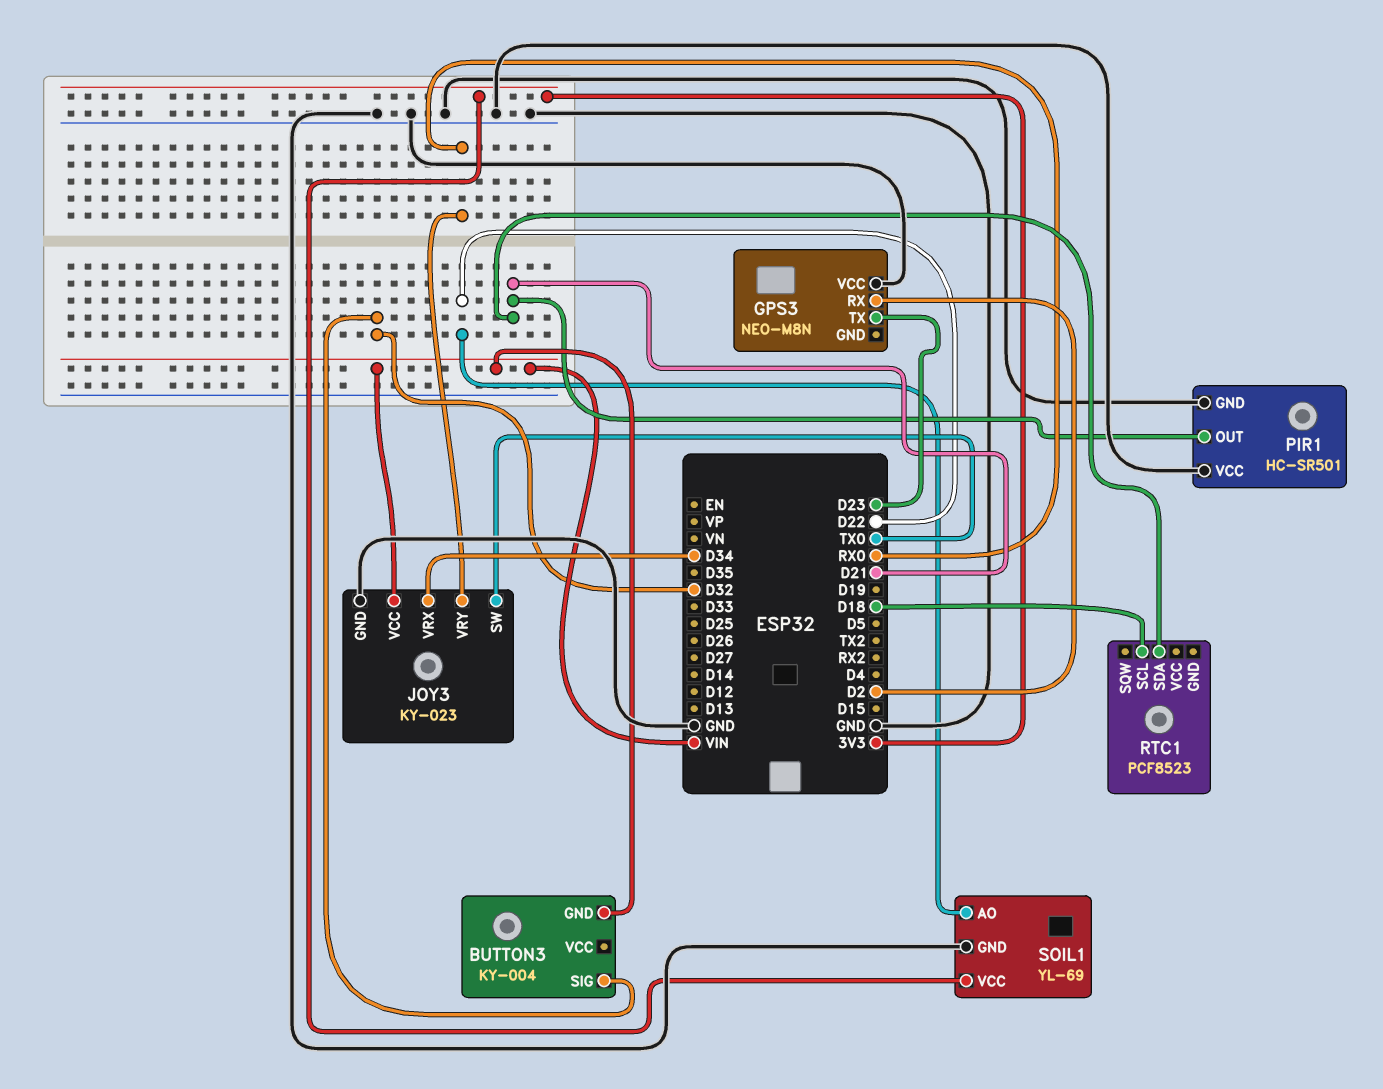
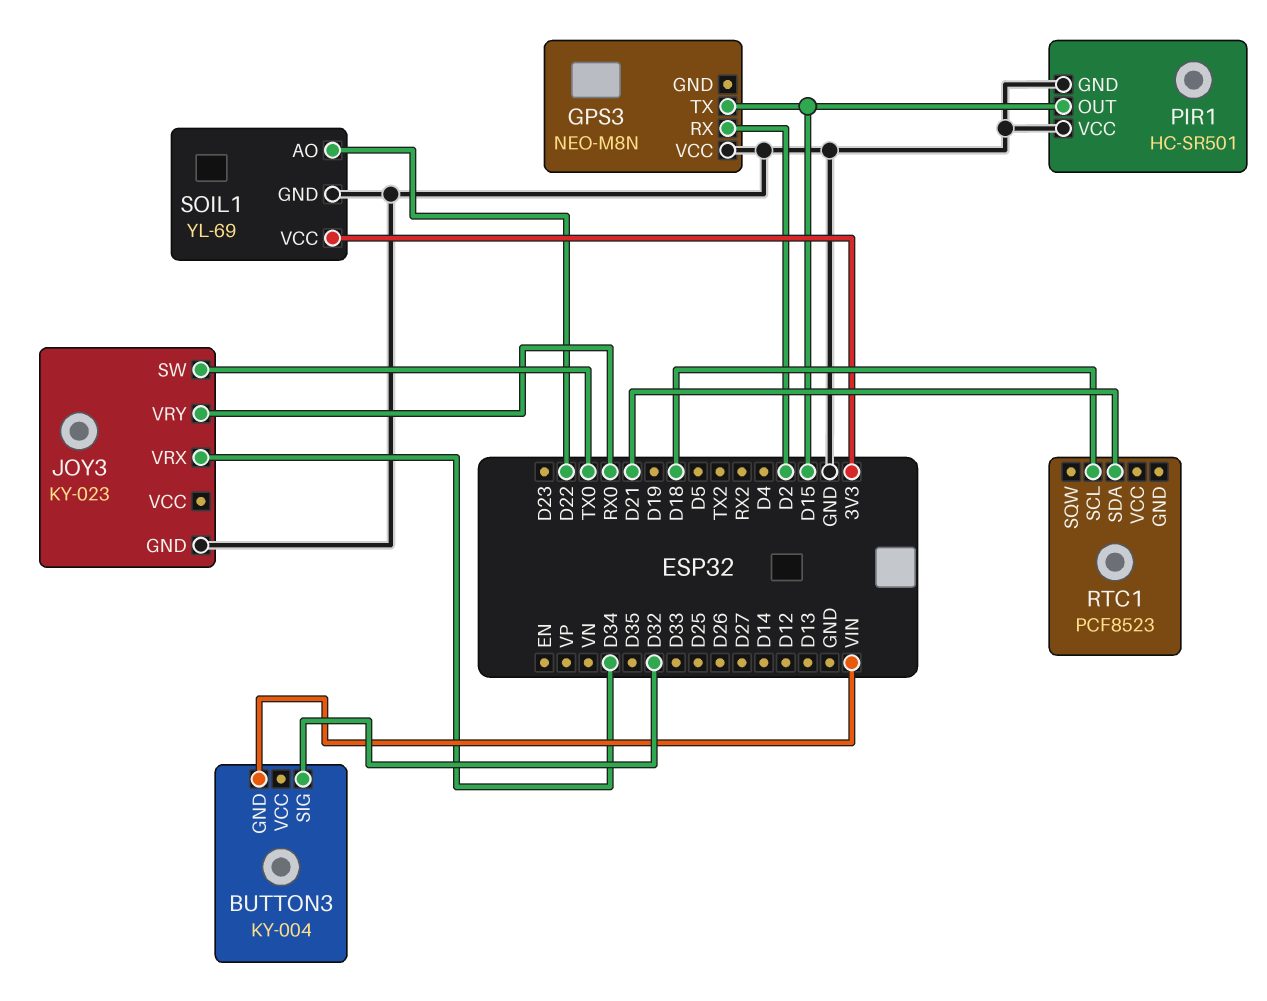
GPS3 pin TX: D23 -> D15
JOY3 pin VCC: VIN -> none
PIR1 pin OUT: D21 -> D15

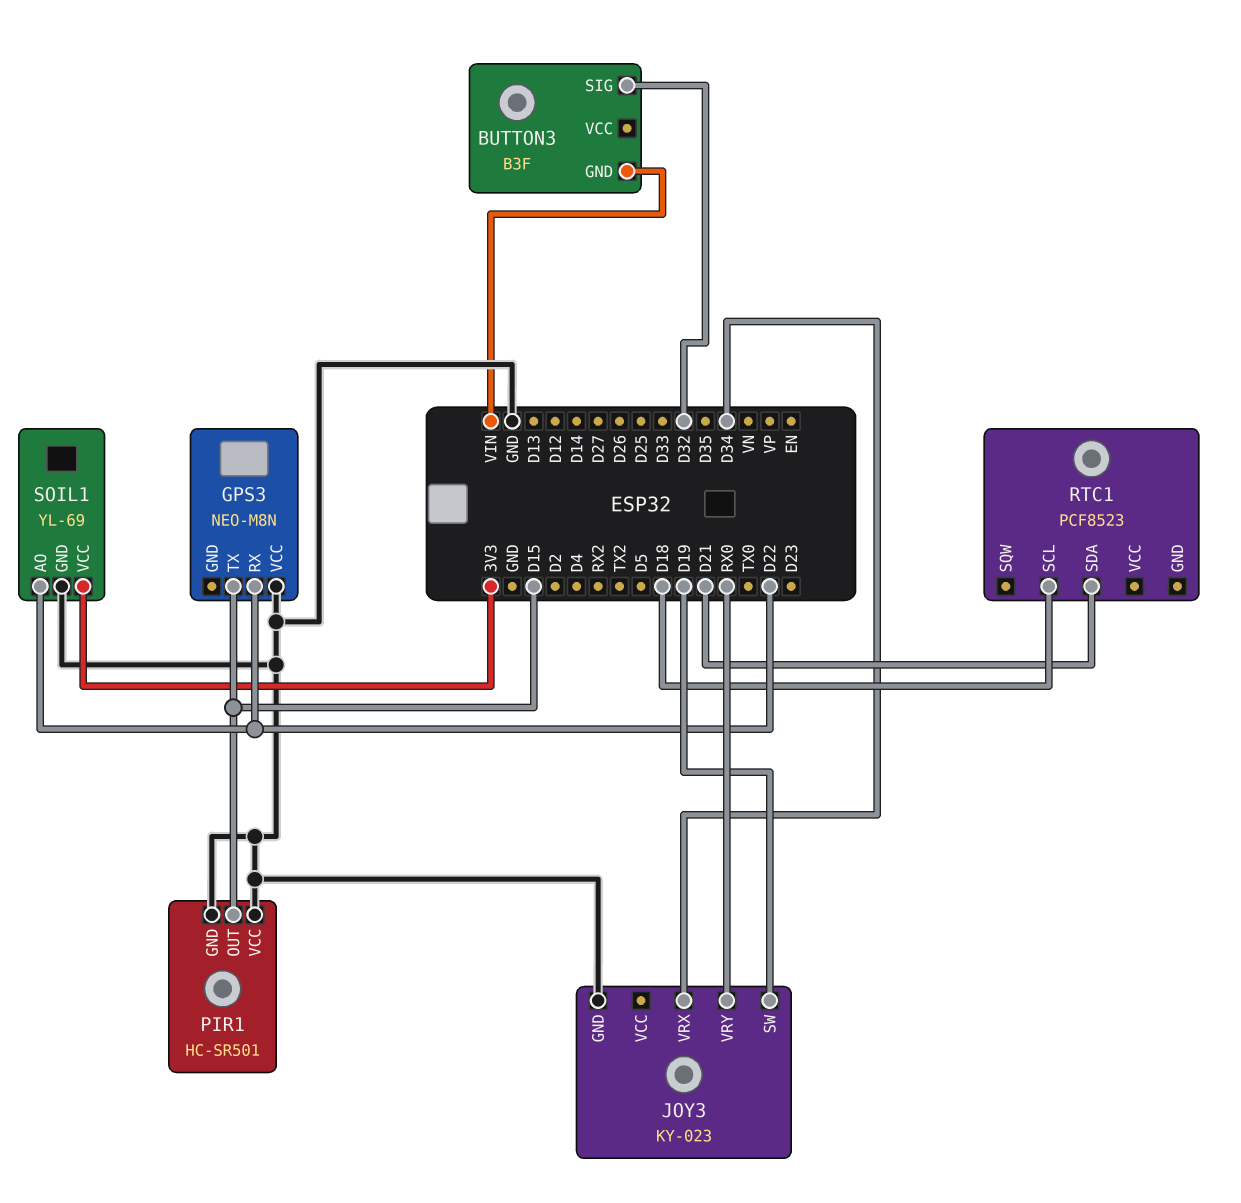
BUTTON3: KY-004 -> B3F
GPS3 pin RX: D2 -> D22
JOY3 pin SW: TX0 -> D19

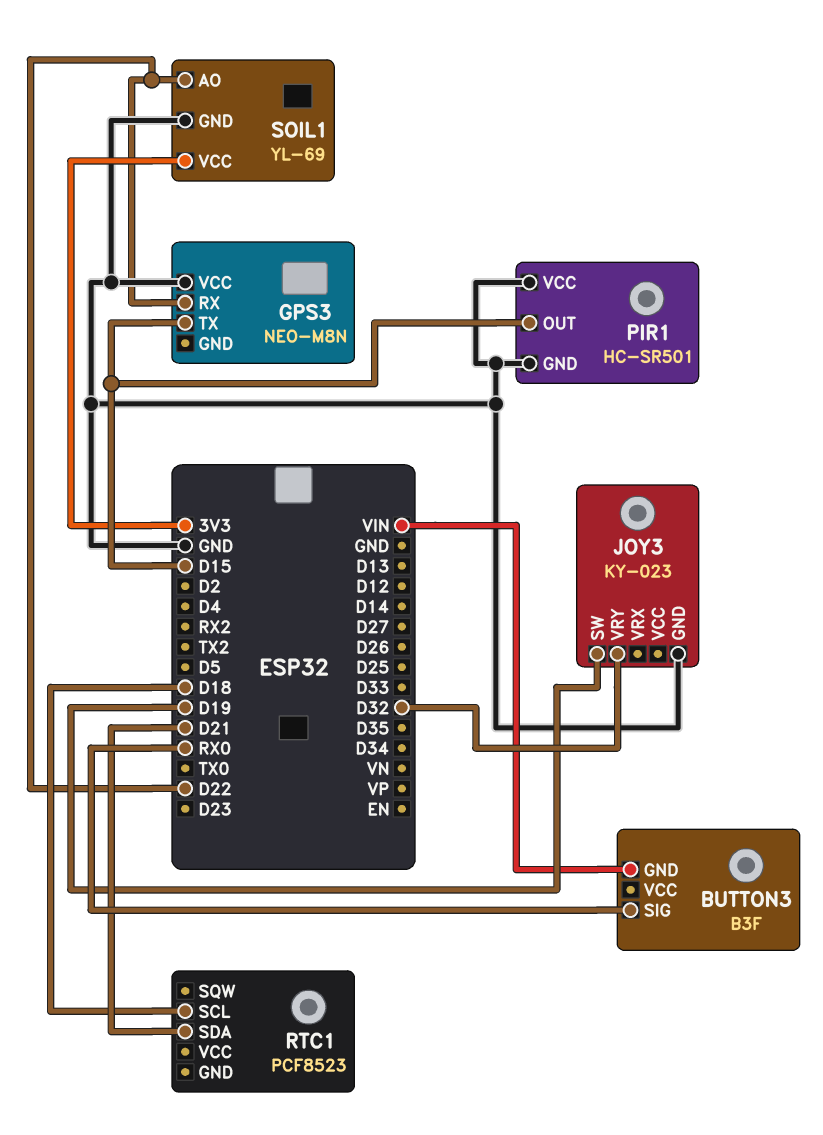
BUTTON3 pin SIG: D32 -> RX0
JOY3 pin VRX: D34 -> none
JOY3 pin VRY: RX0 -> D32

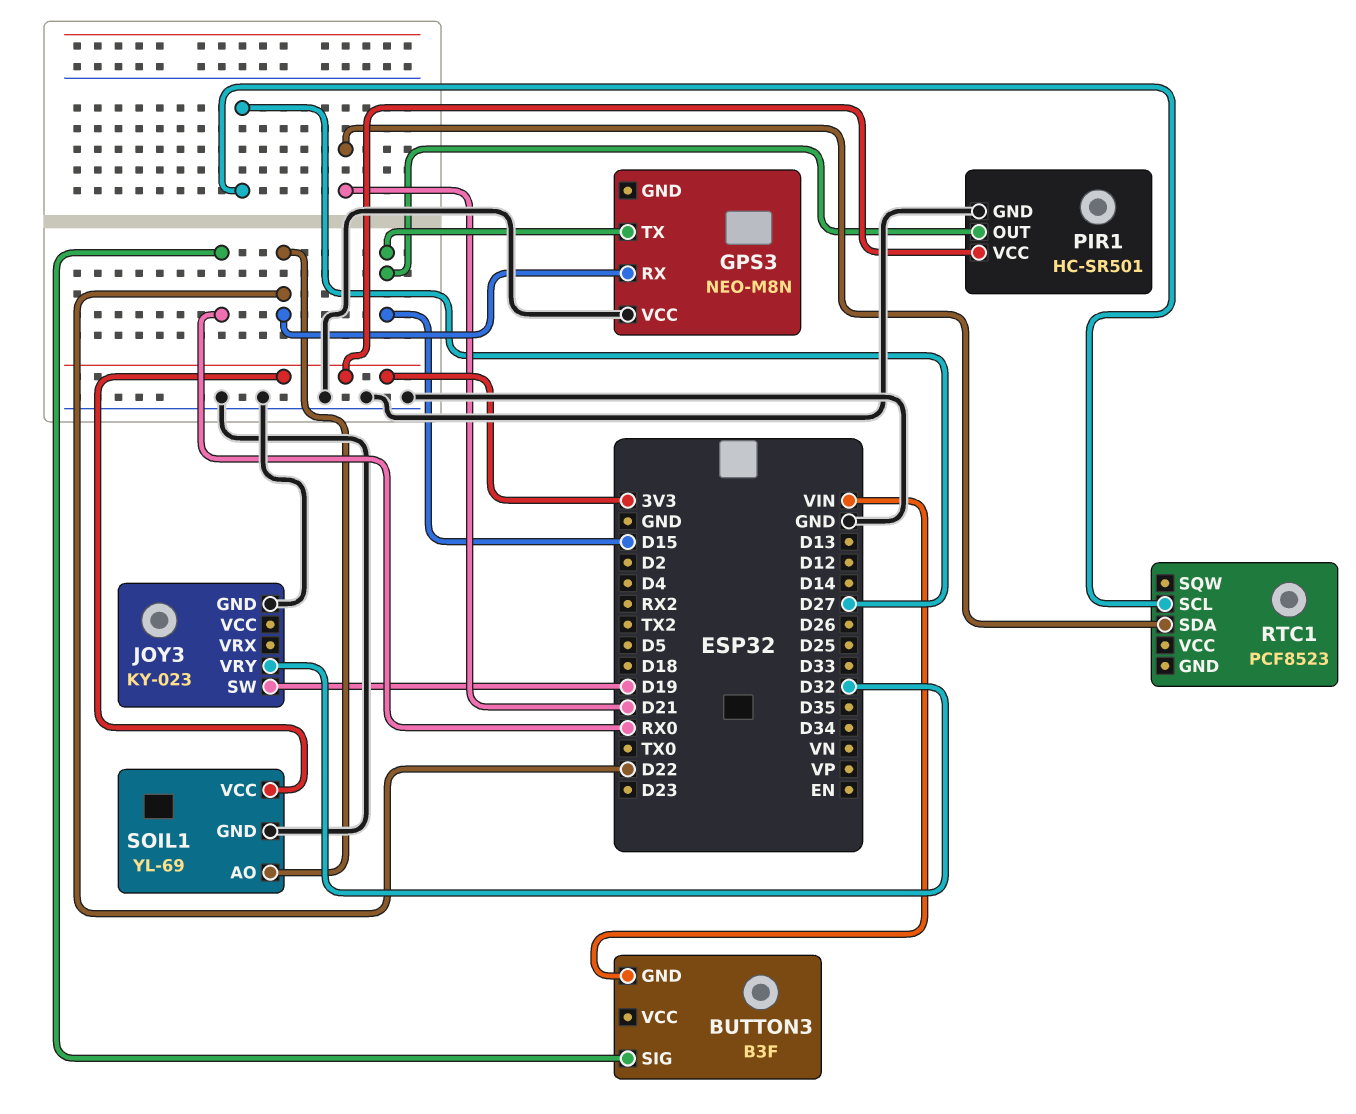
PIR1 pin VCC: GND -> 3V3
RTC1 pin SCL: D18 -> D27

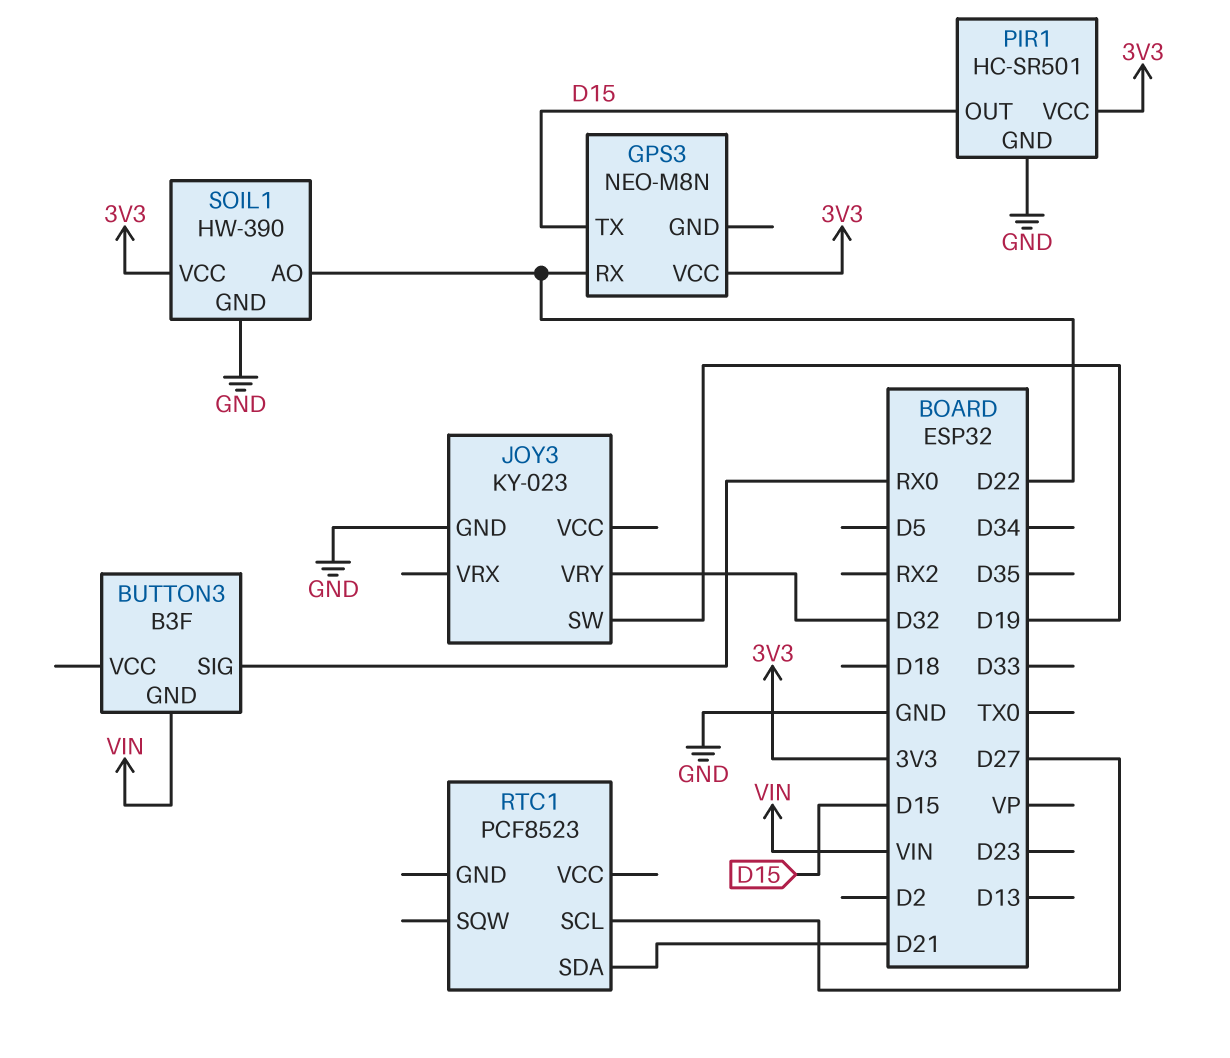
GPS3 pin VCC: GND -> 3V3
SOIL1: YL-69 -> HW-390

